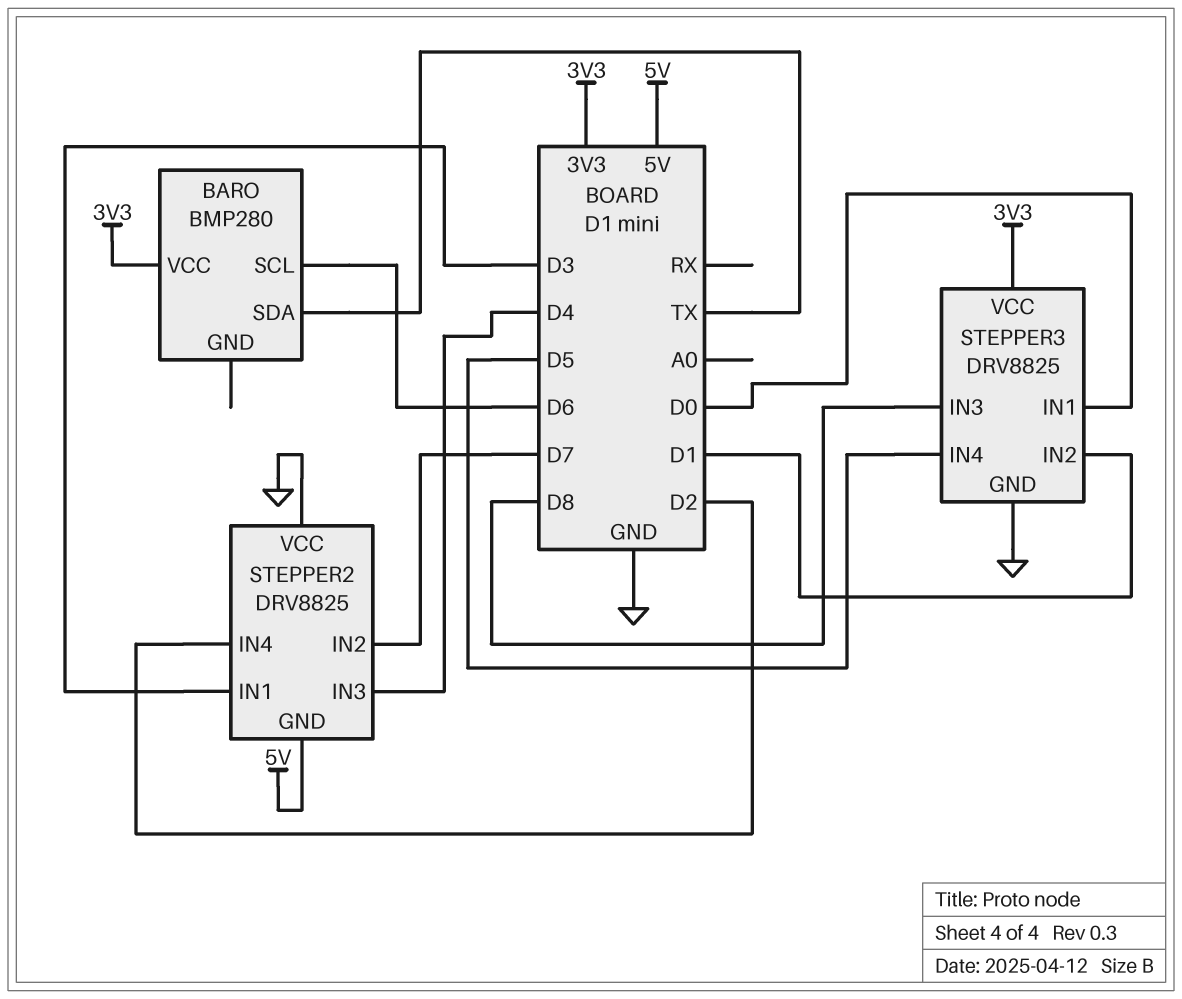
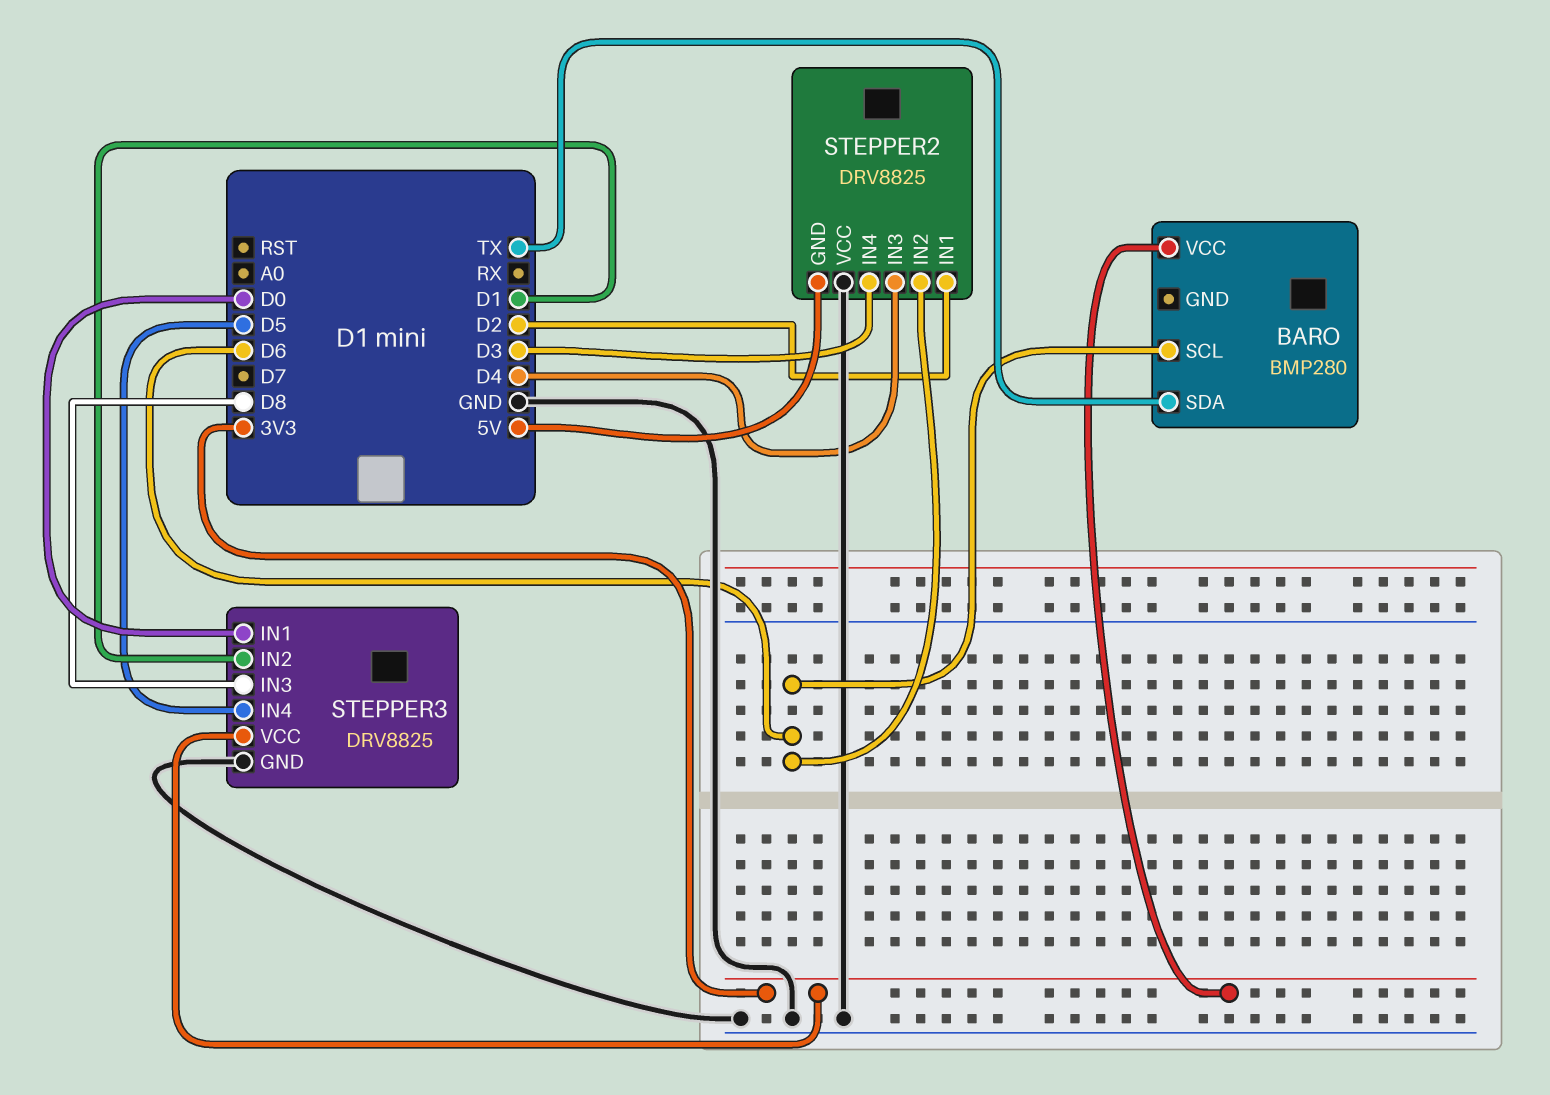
STEPPER2 pin IN1: D3 -> D2
STEPPER2 pin IN2: D7 -> D6
STEPPER2 pin IN4: D2 -> D3

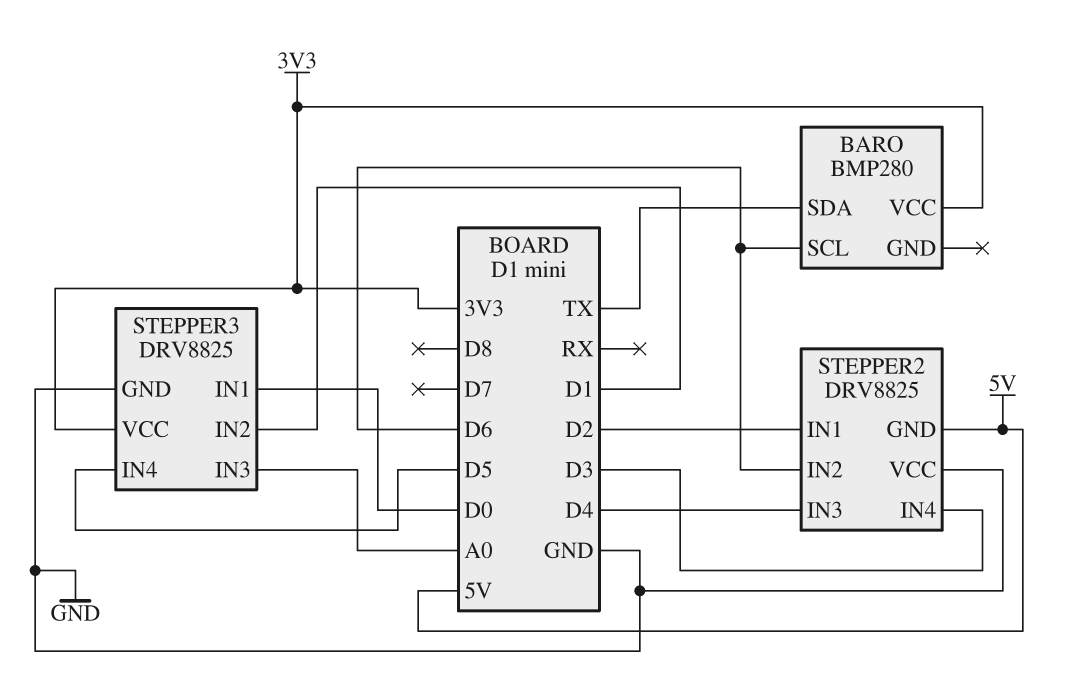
STEPPER3 pin IN3: D8 -> A0

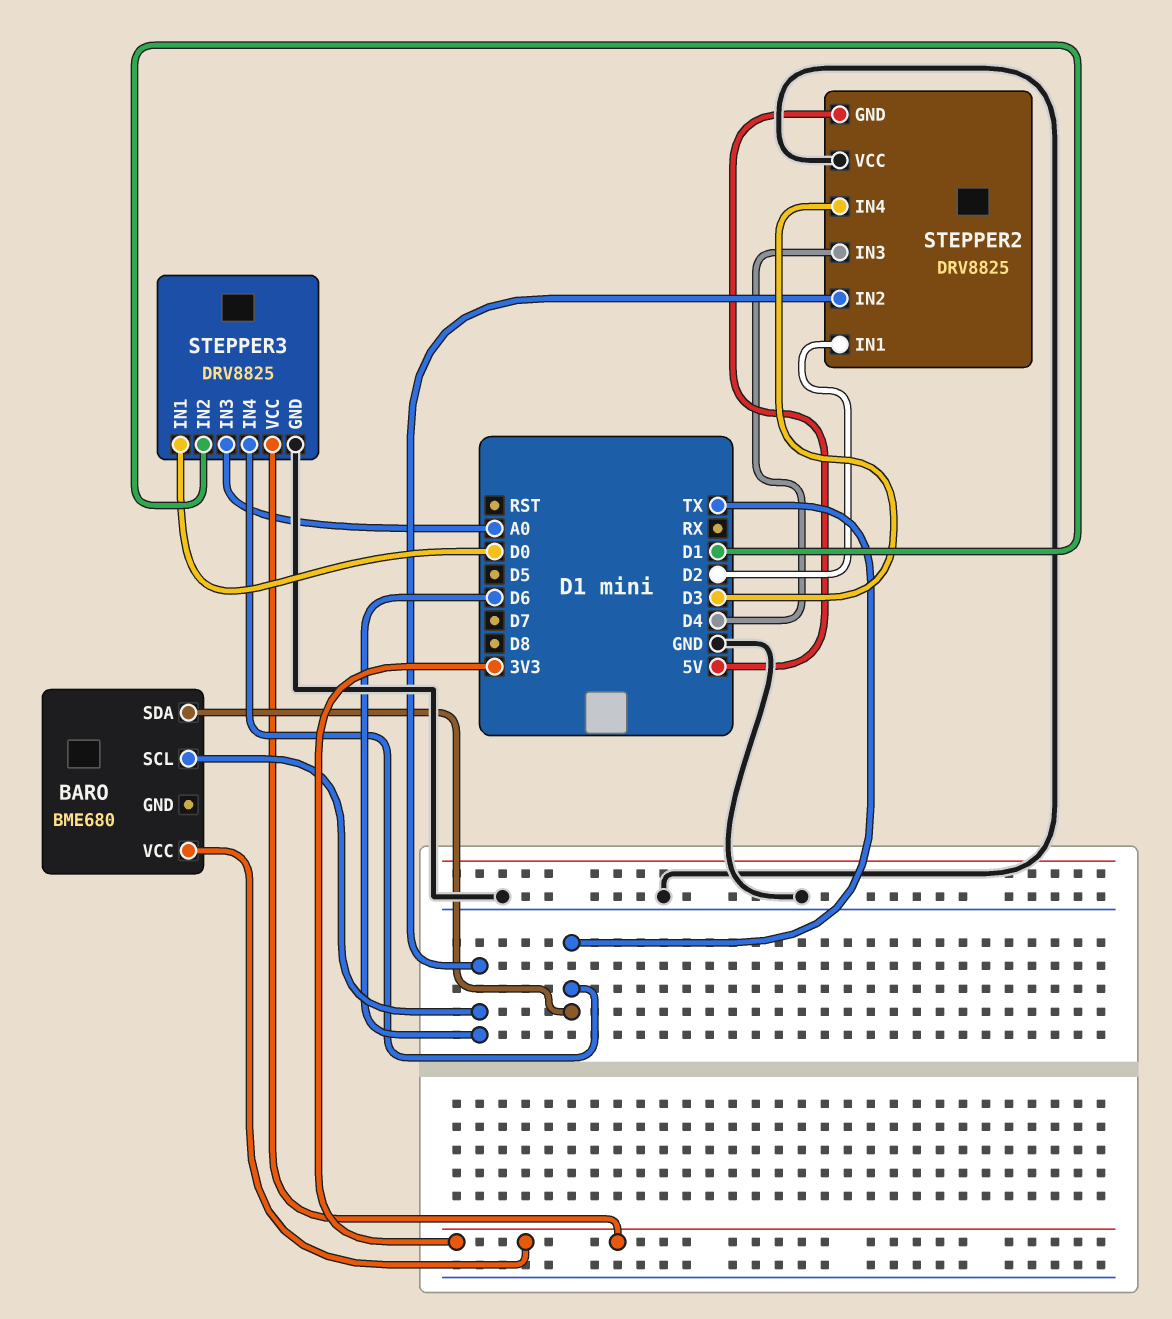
BARO: BMP280 -> BME680
STEPPER3 pin IN4: D5 -> TX

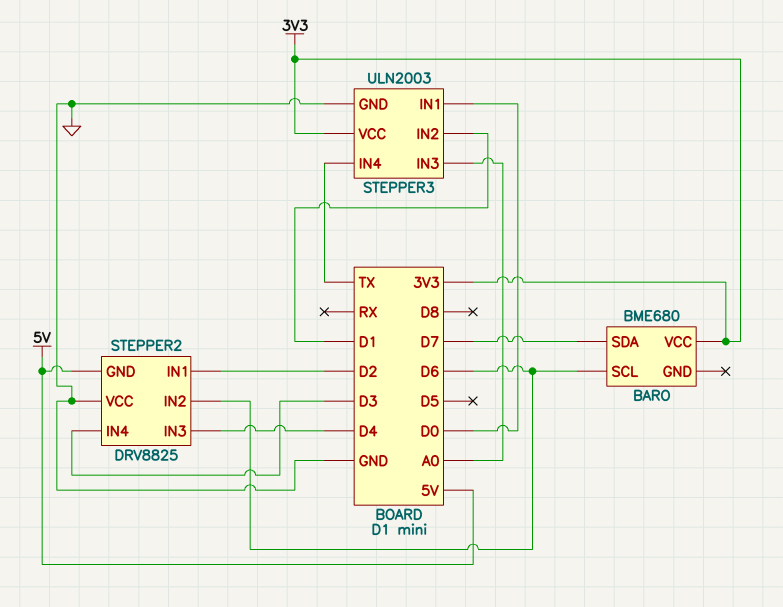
BARO pin SDA: TX -> D7
STEPPER3: DRV8825 -> ULN2003

